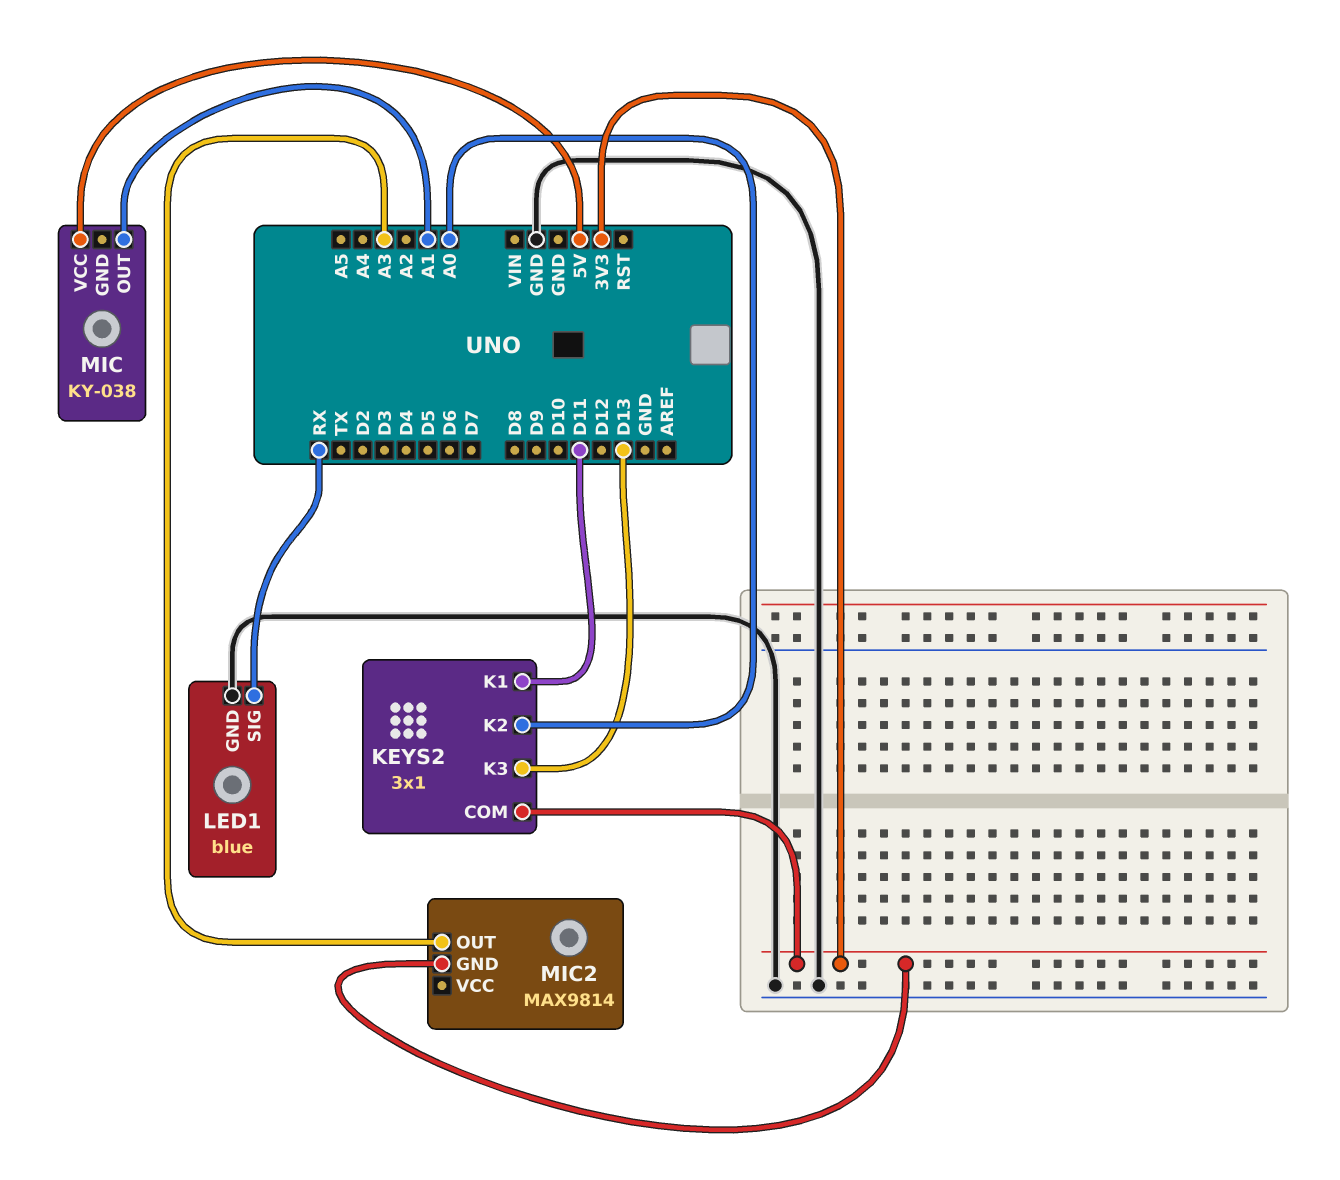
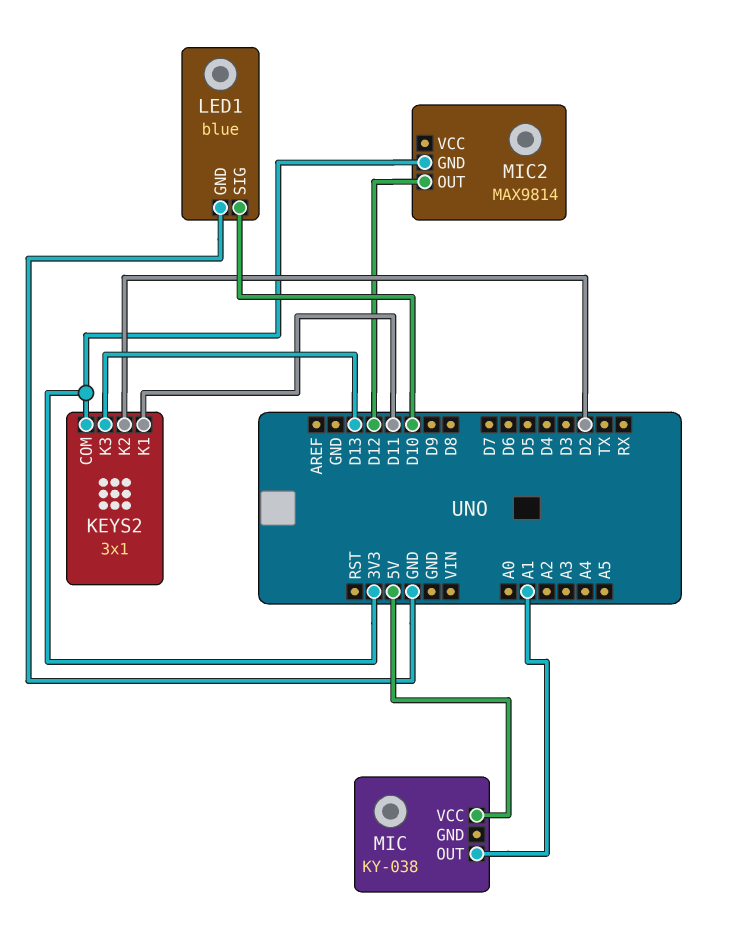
KEYS2 pin K2: A0 -> D2
LED1 pin SIG: RX -> D10
MIC2 pin OUT: A3 -> D12

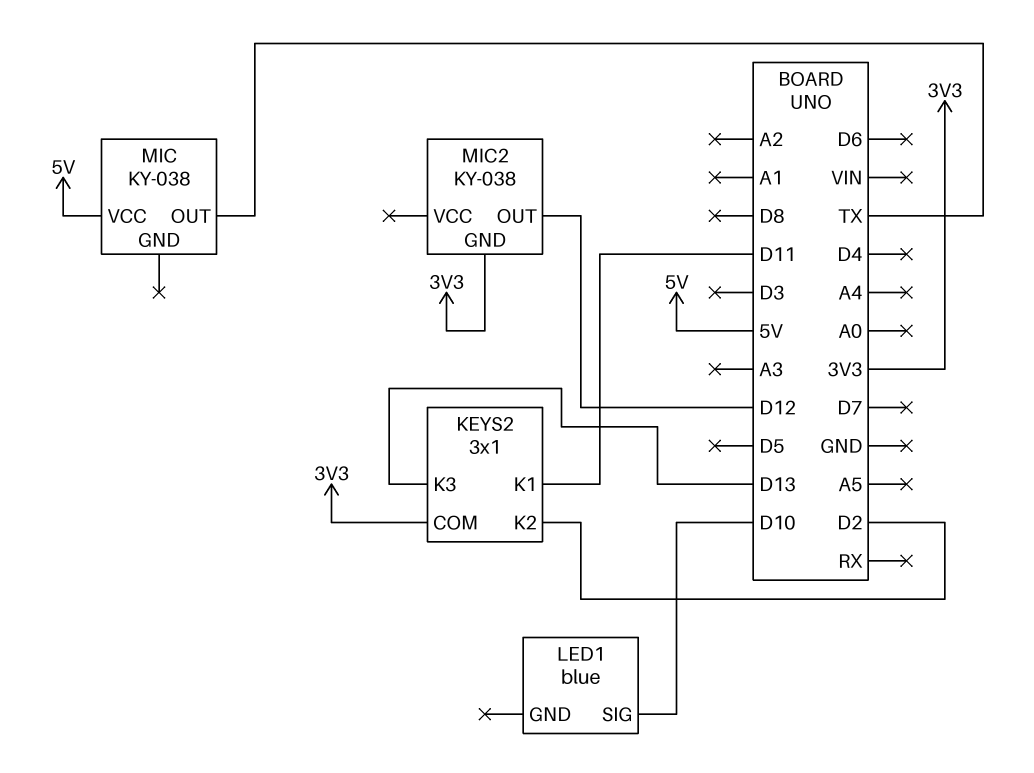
LED1 pin GND: GND -> none
MIC pin OUT: A1 -> TX
MIC2: MAX9814 -> KY-038

